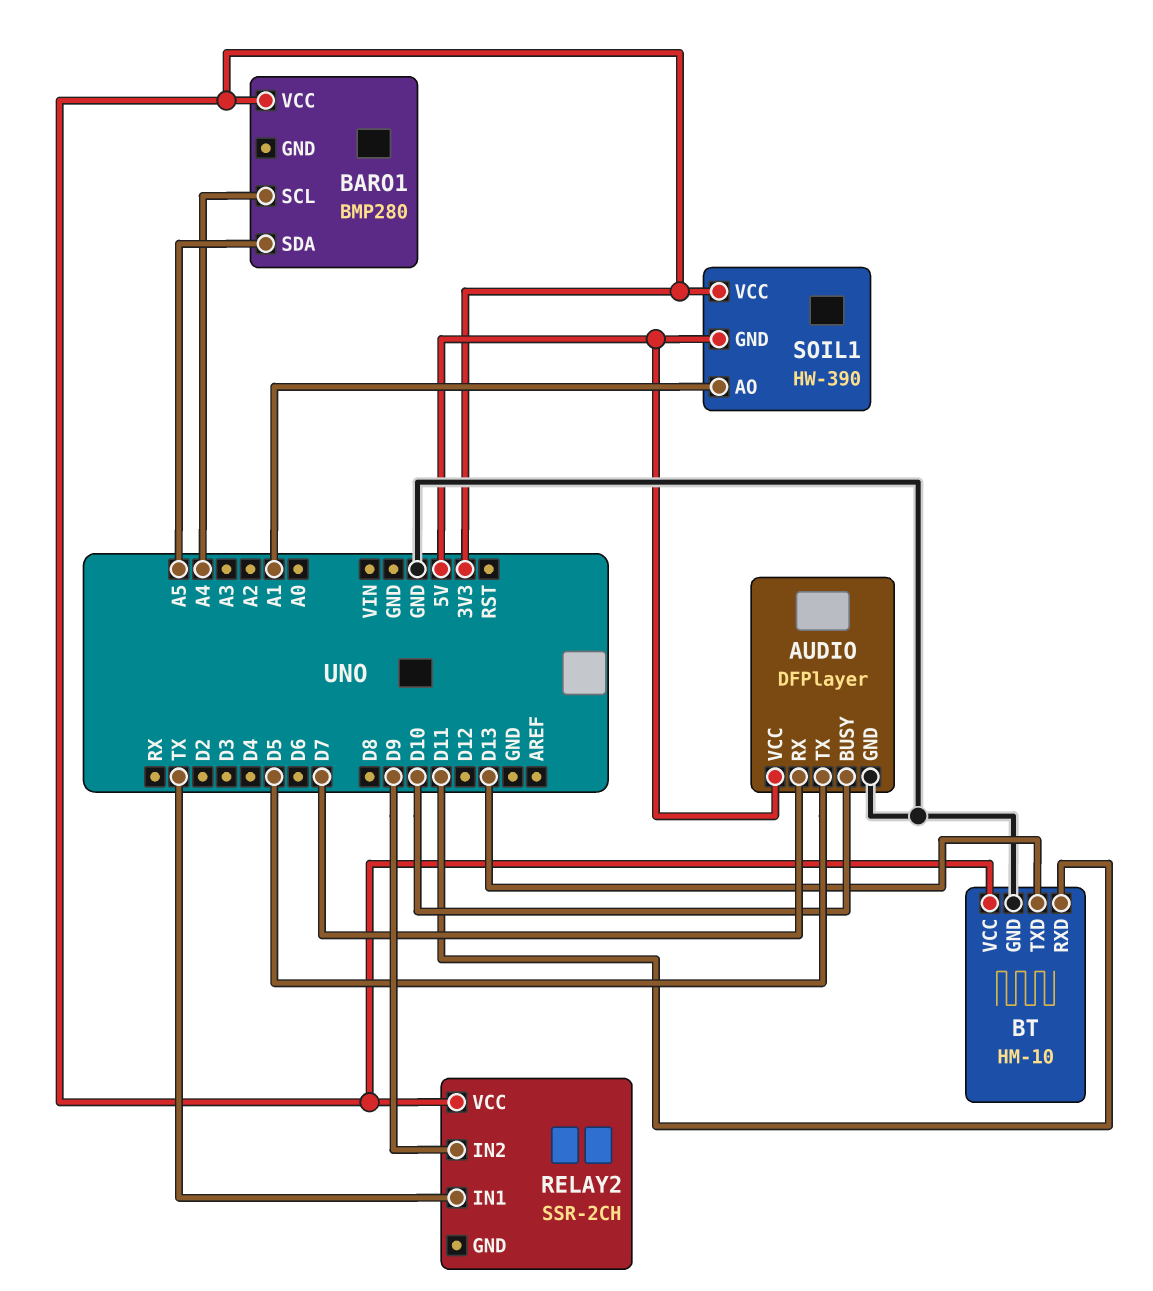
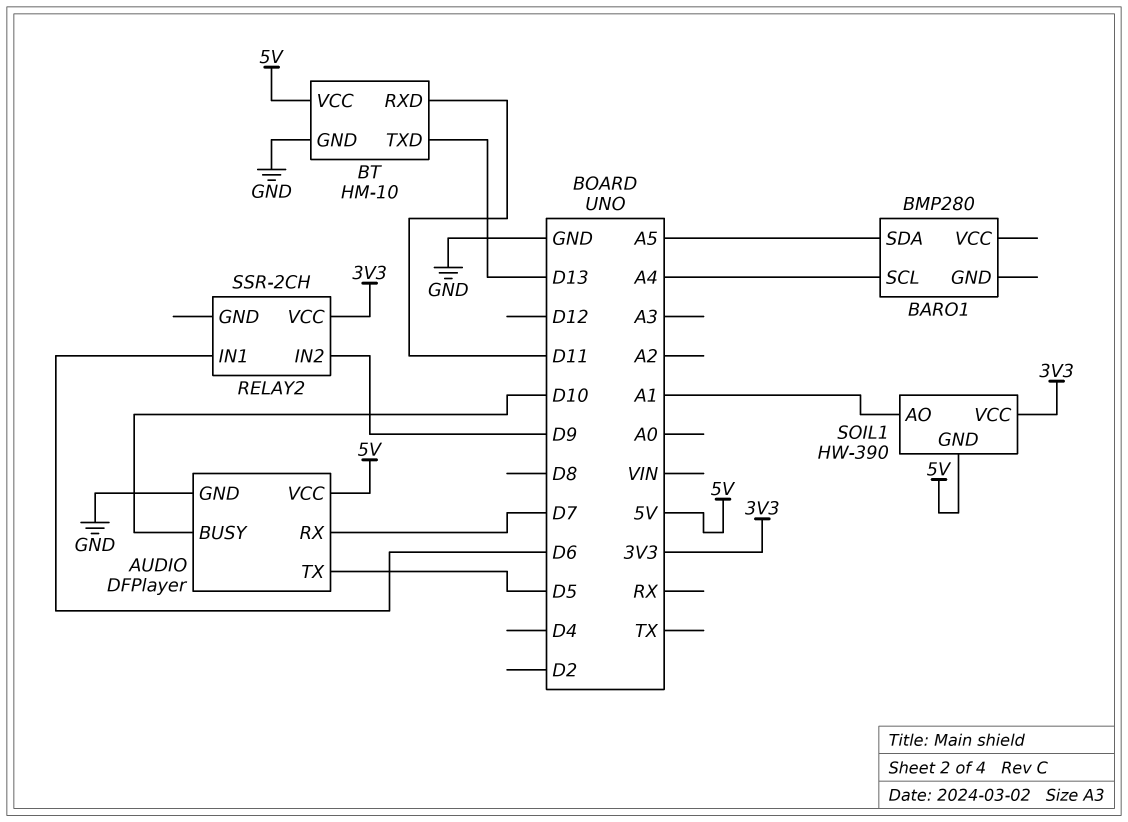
BARO1 pin VCC: 3V3 -> none
BT pin VCC: 3V3 -> 5V
RELAY2 pin IN1: TX -> D6

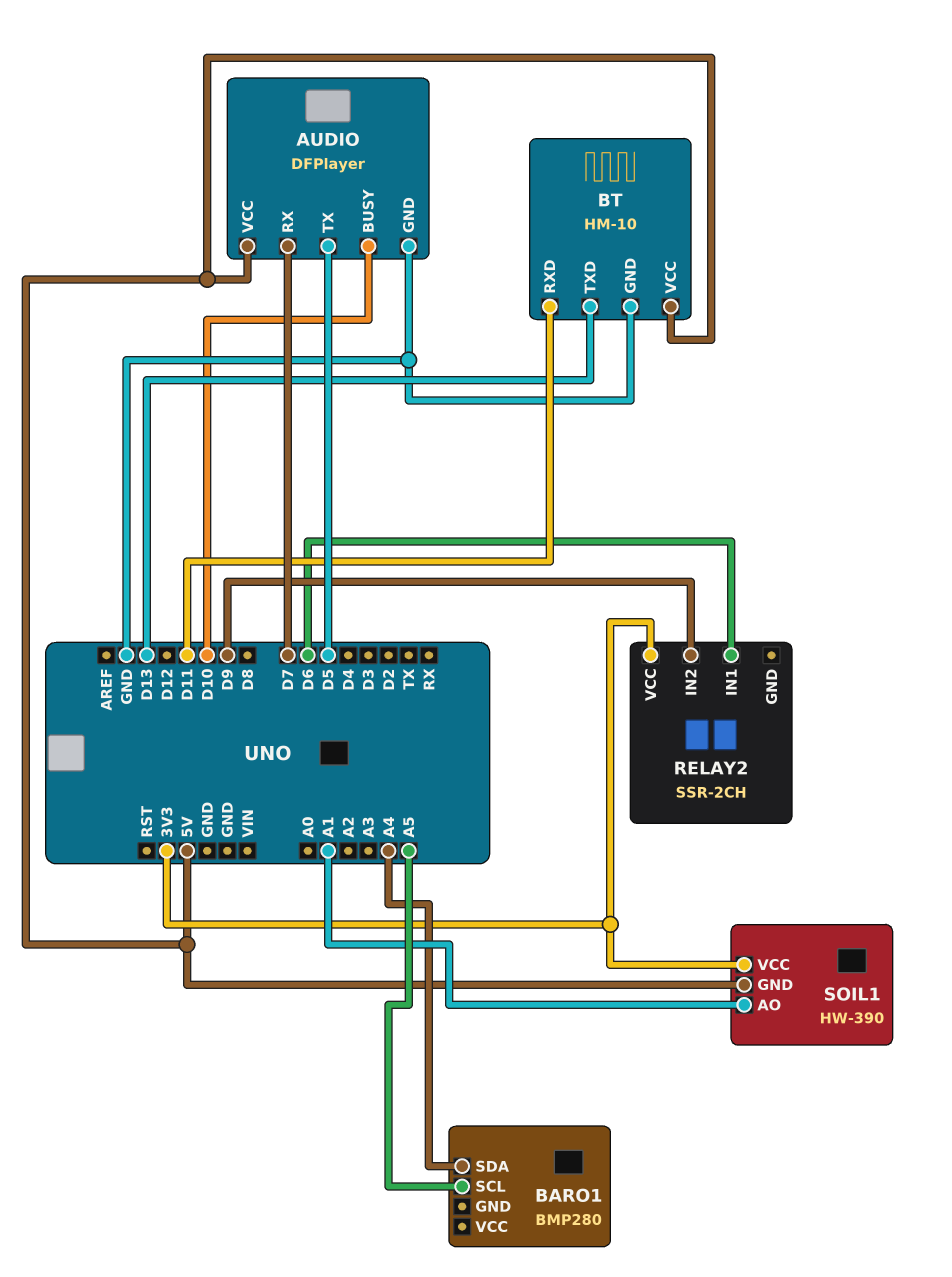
BARO1 pin SCL: A4 -> A5
BARO1 pin SDA: A5 -> A4

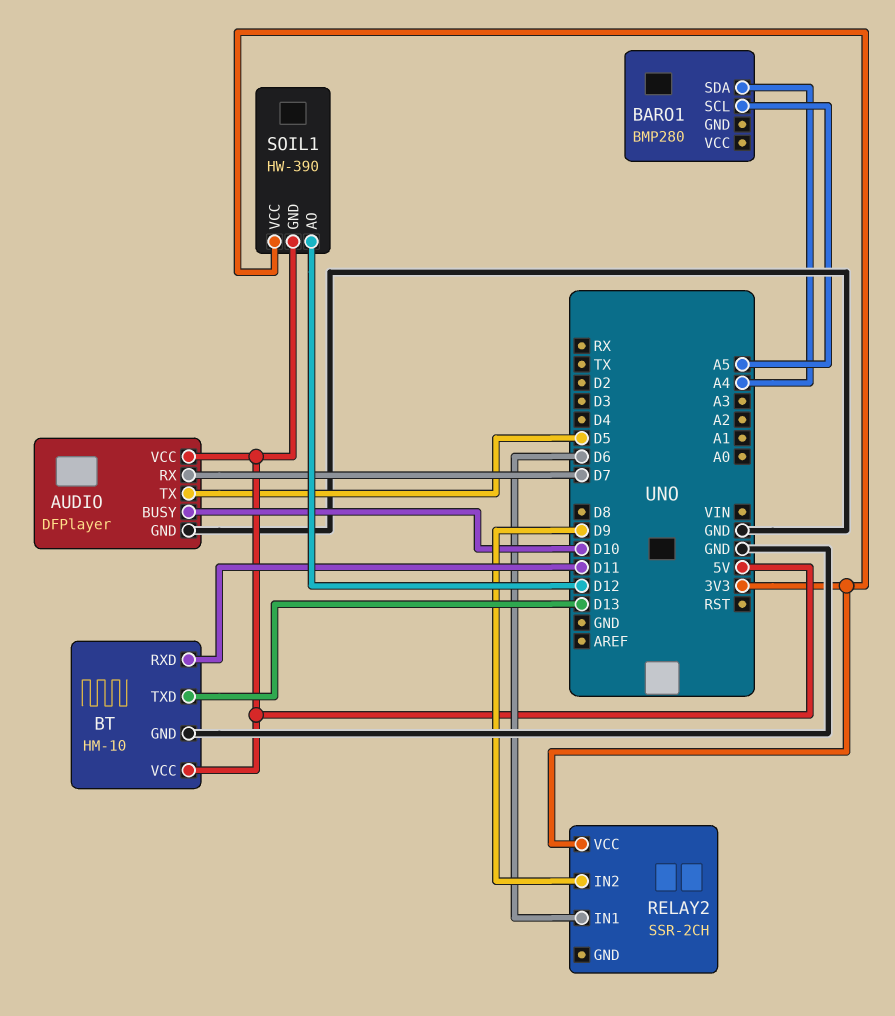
SOIL1 pin AO: A1 -> D12

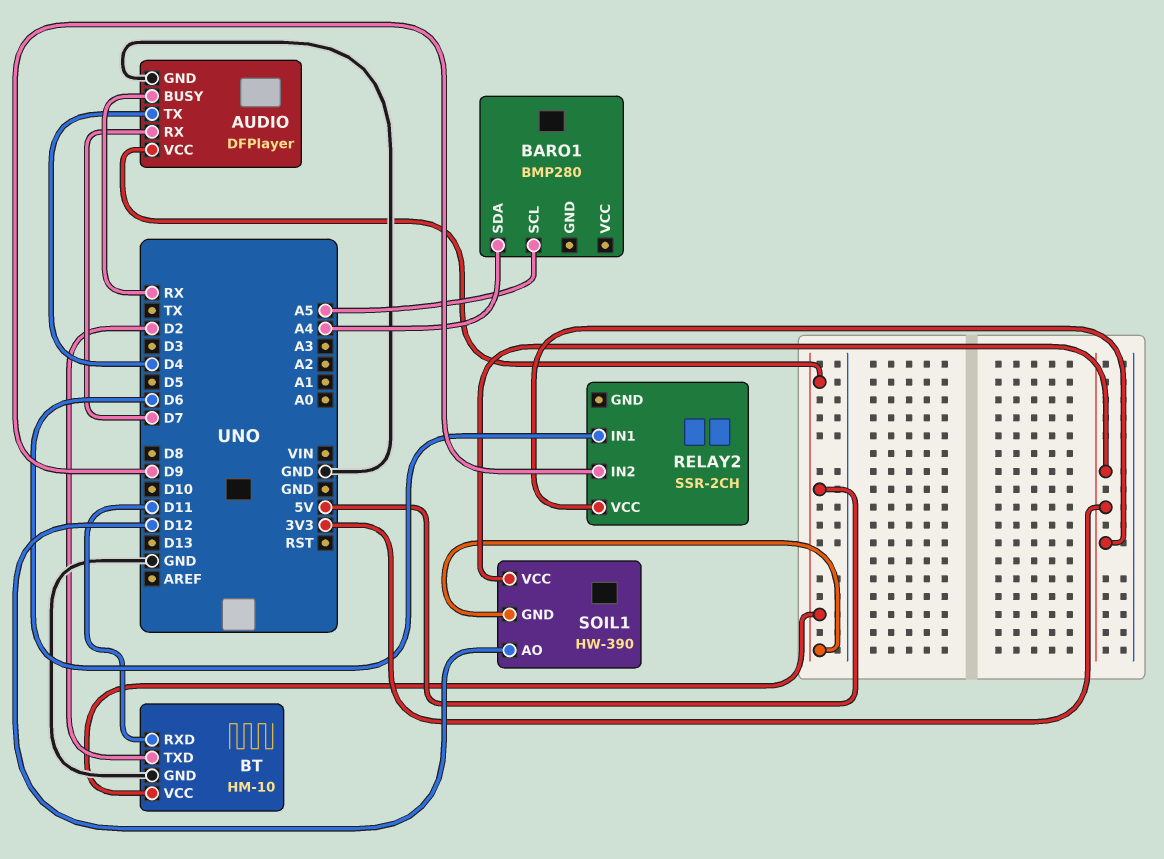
AUDIO pin BUSY: D10 -> RX
AUDIO pin TX: D5 -> D4
BT pin TXD: D13 -> D2

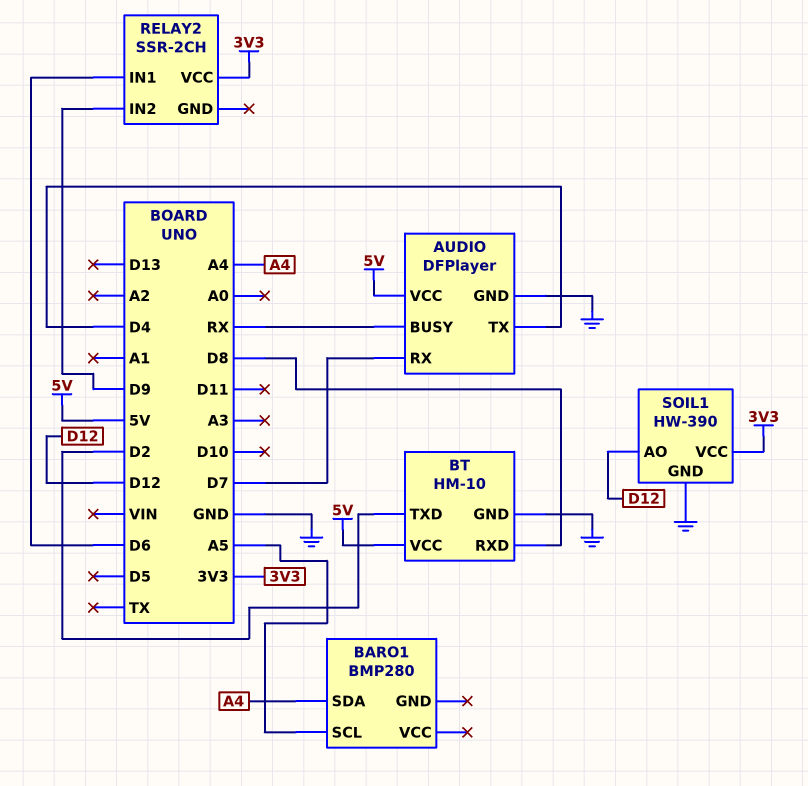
BT pin RXD: D11 -> D8
SOIL1 pin GND: 5V -> GND

